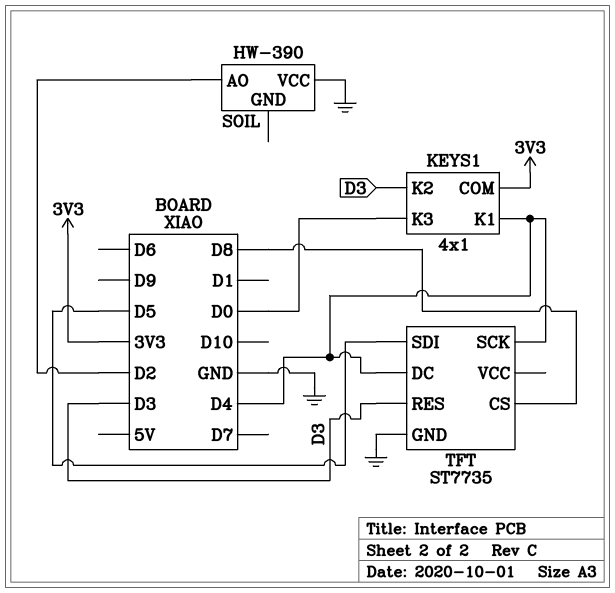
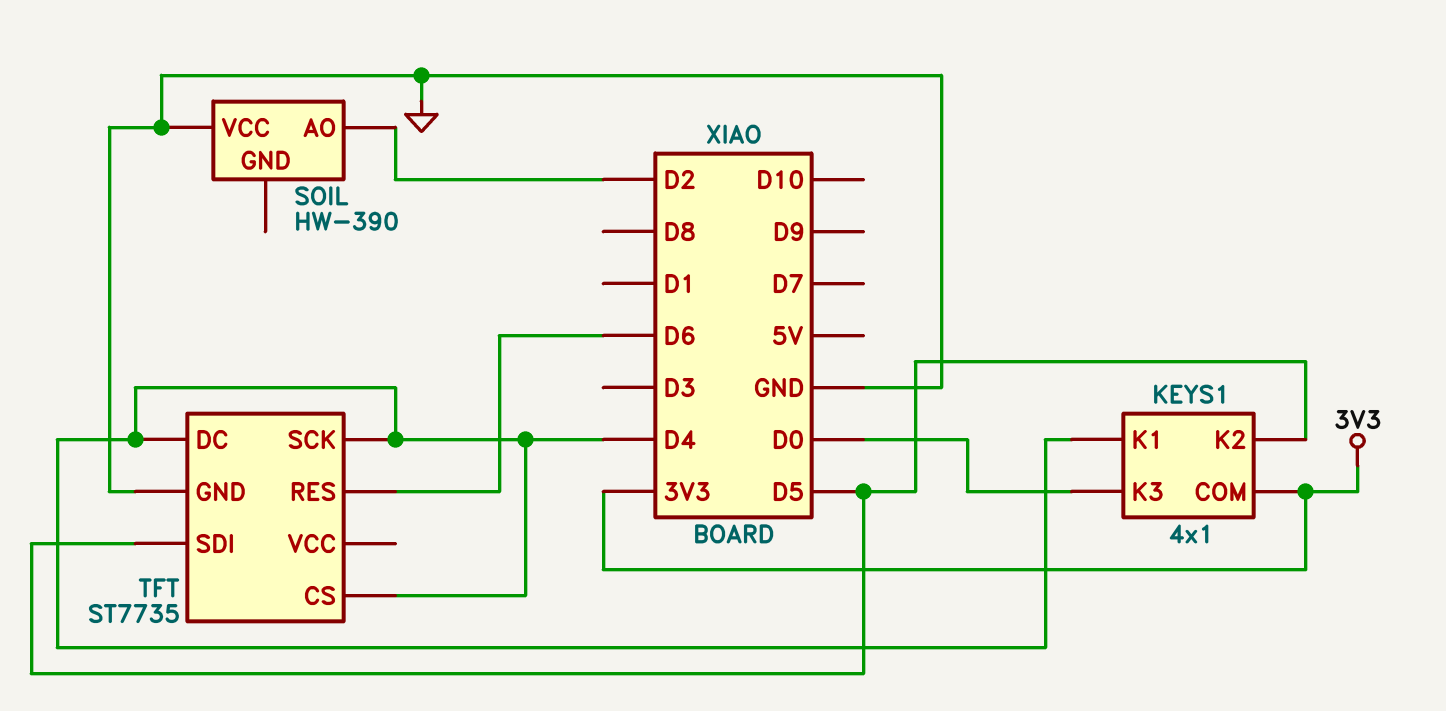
KEYS1 pin K2: D3 -> D5
TFT pin CS: D8 -> D4
TFT pin RES: D3 -> D6

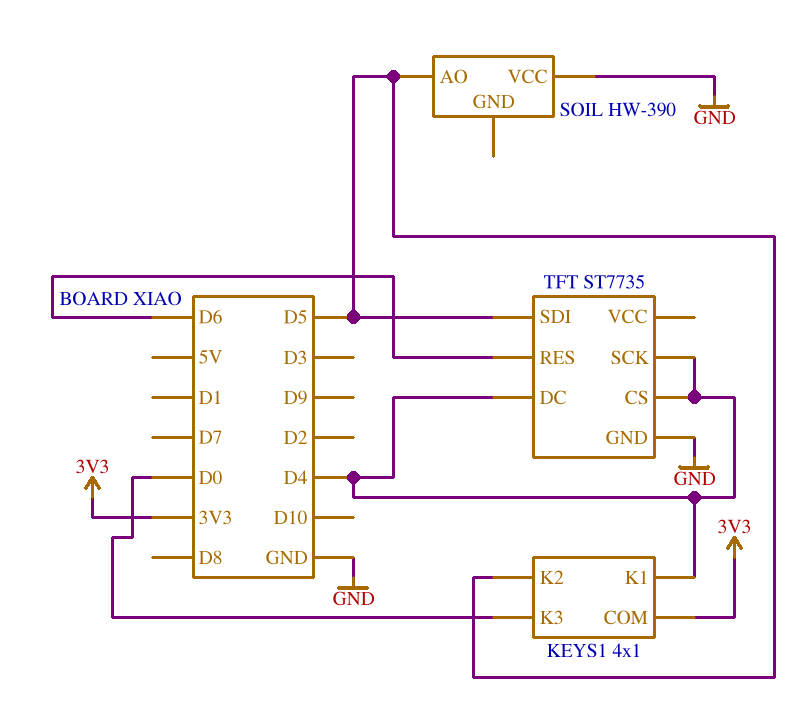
SOIL pin AO: D2 -> D5

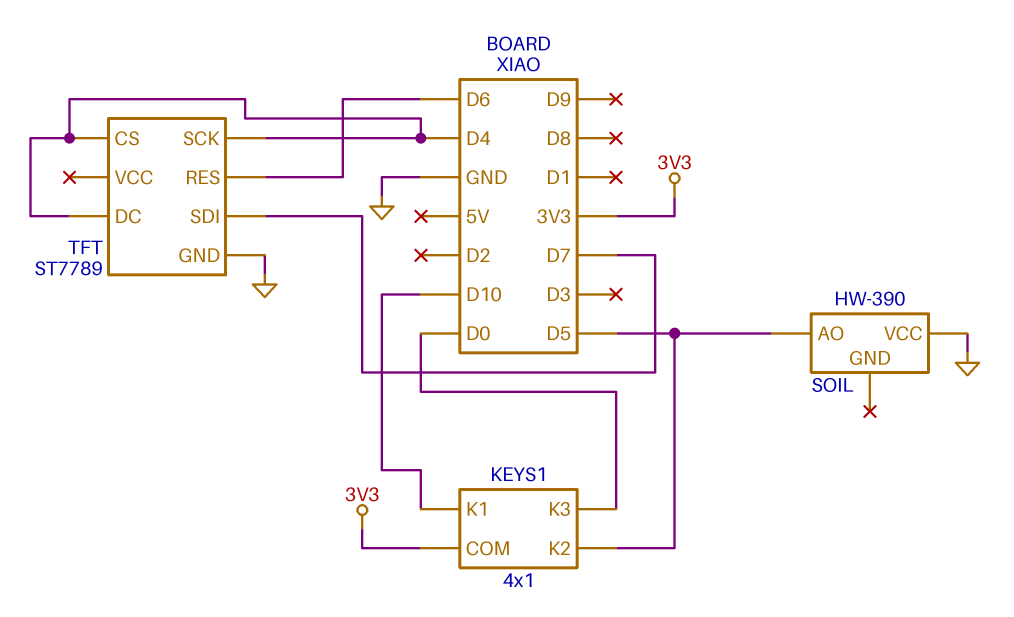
KEYS1 pin K1: D4 -> D10
TFT: ST7735 -> ST7789
TFT pin SDI: D5 -> D7

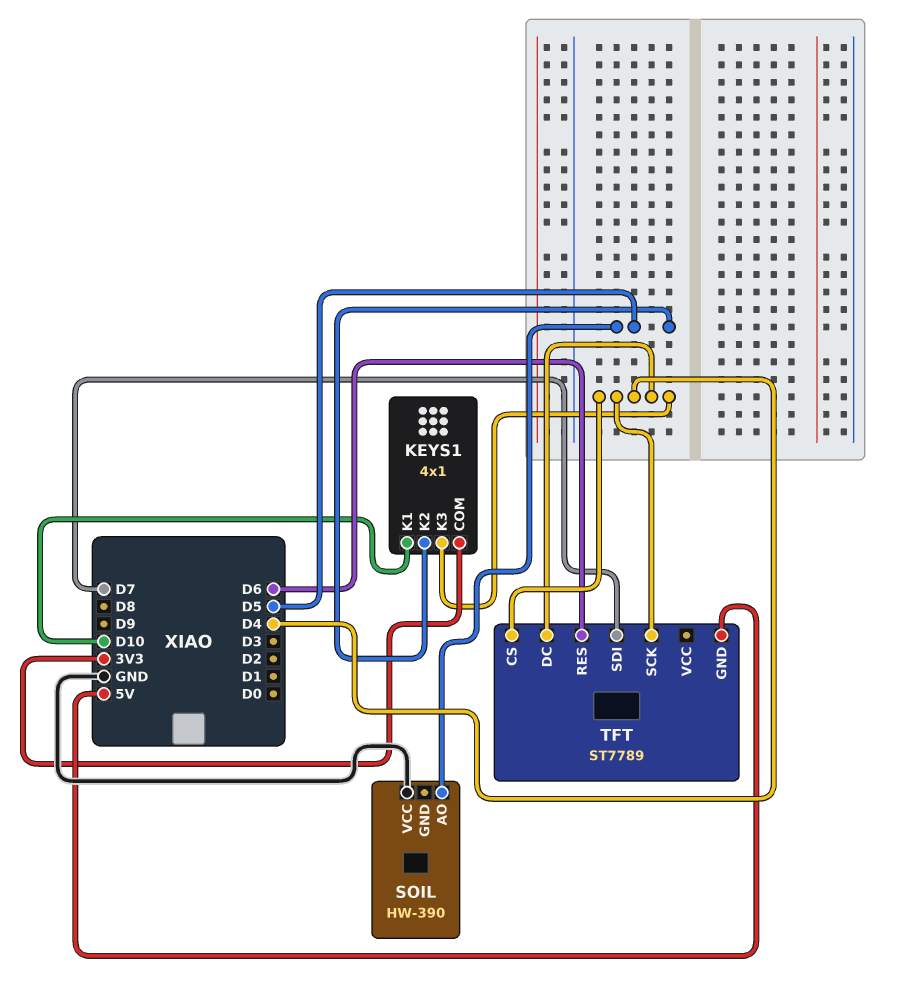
KEYS1 pin K3: D0 -> D4
TFT pin GND: GND -> 5V

